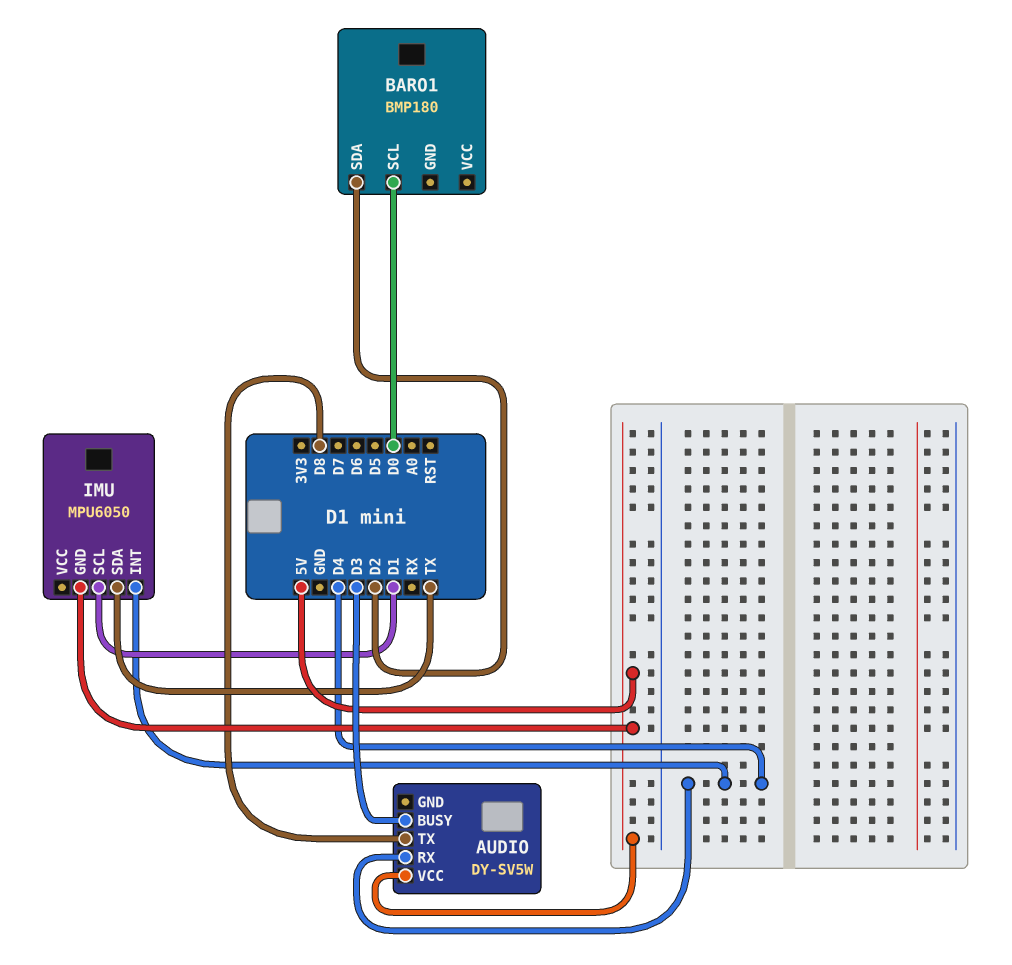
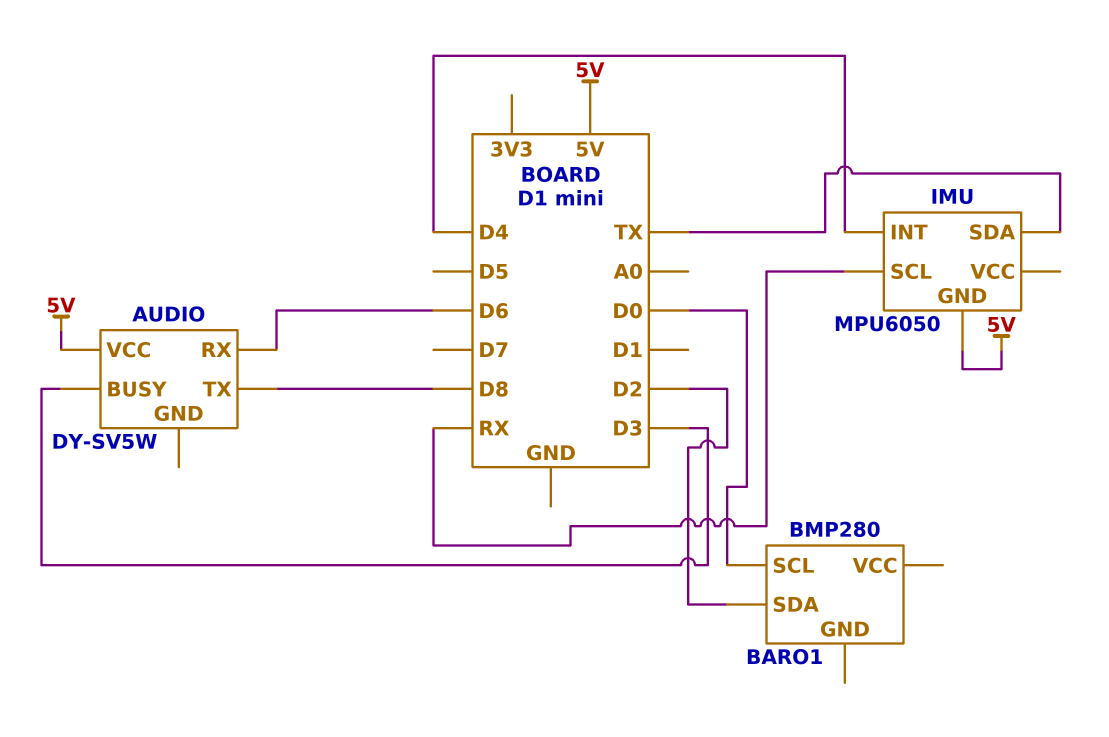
AUDIO pin RX: D4 -> D6
BARO1: BMP180 -> BMP280
IMU pin SCL: D1 -> RX

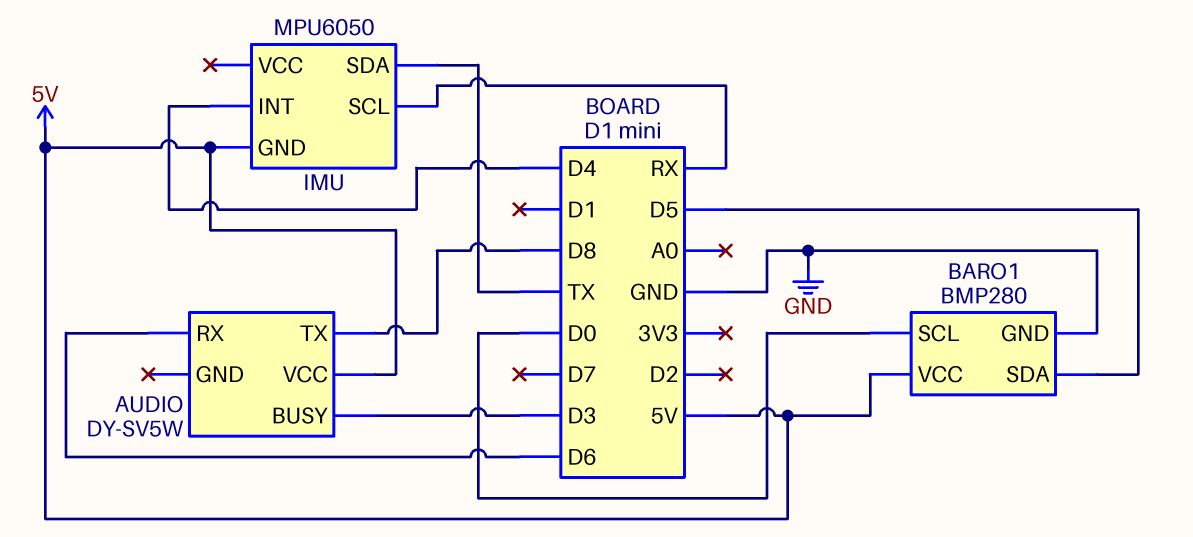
BARO1 pin GND: none -> GND
BARO1 pin SDA: D2 -> D5
BARO1 pin VCC: none -> 5V

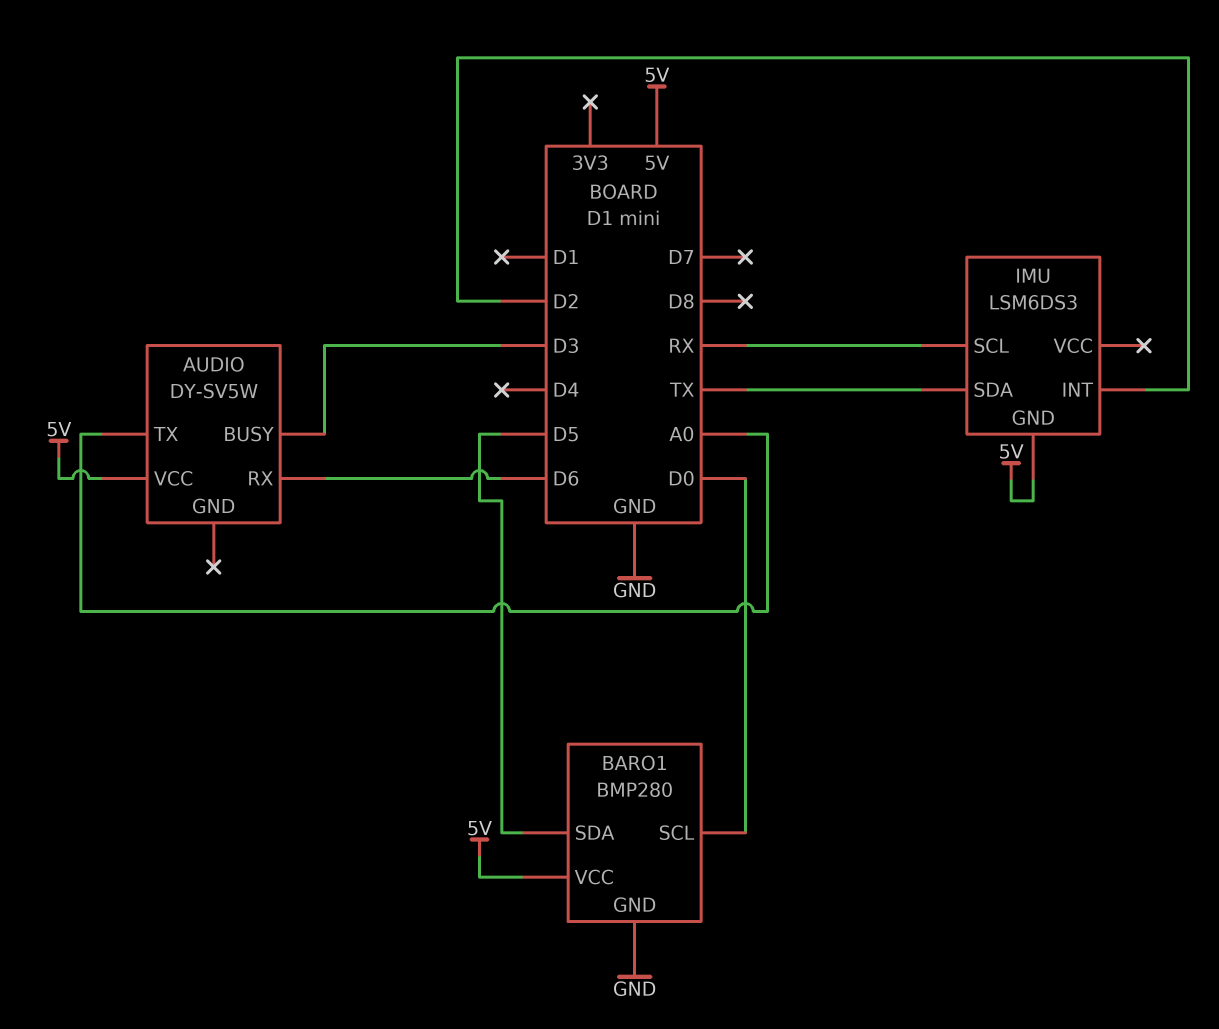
AUDIO pin TX: D8 -> A0
IMU: MPU6050 -> LSM6DS3
IMU pin INT: D4 -> D2

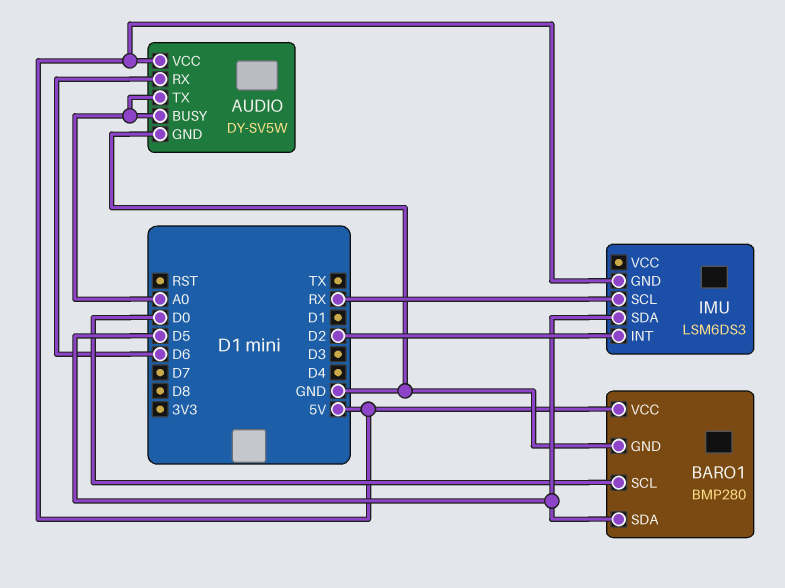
AUDIO pin BUSY: D3 -> A0
AUDIO pin GND: none -> GND
IMU pin SDA: TX -> D5

